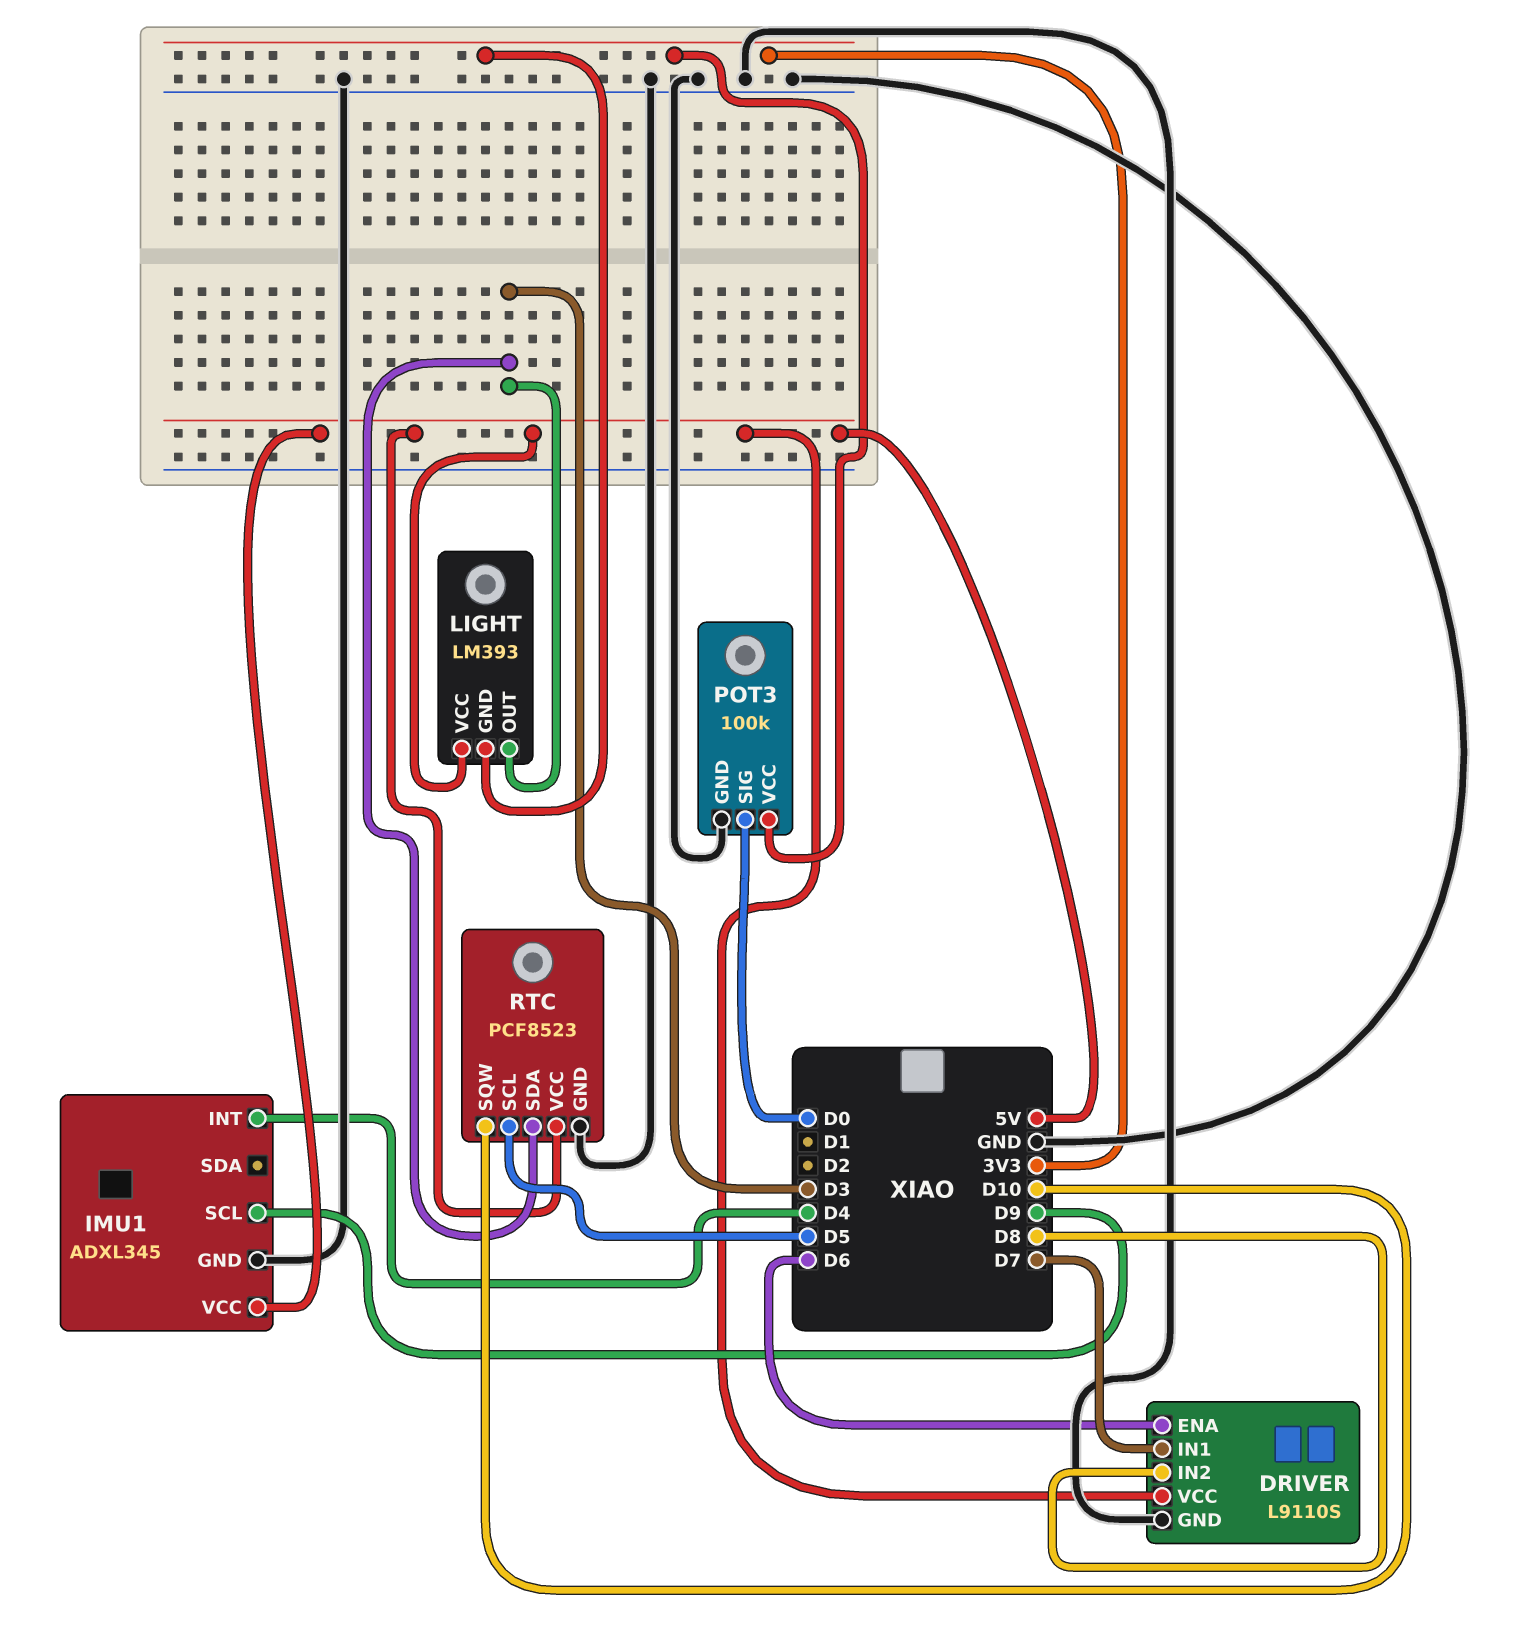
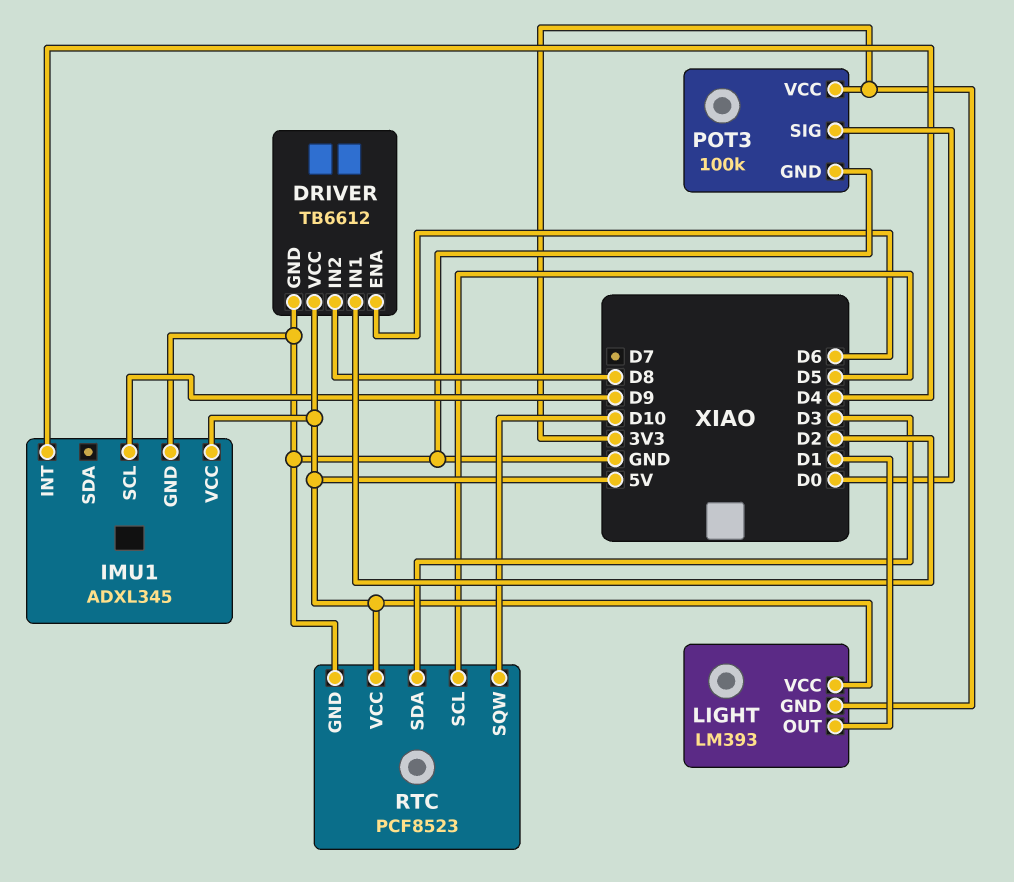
DRIVER: L9110S -> TB6612
DRIVER pin IN1: D7 -> D2
LIGHT pin OUT: D3 -> D1

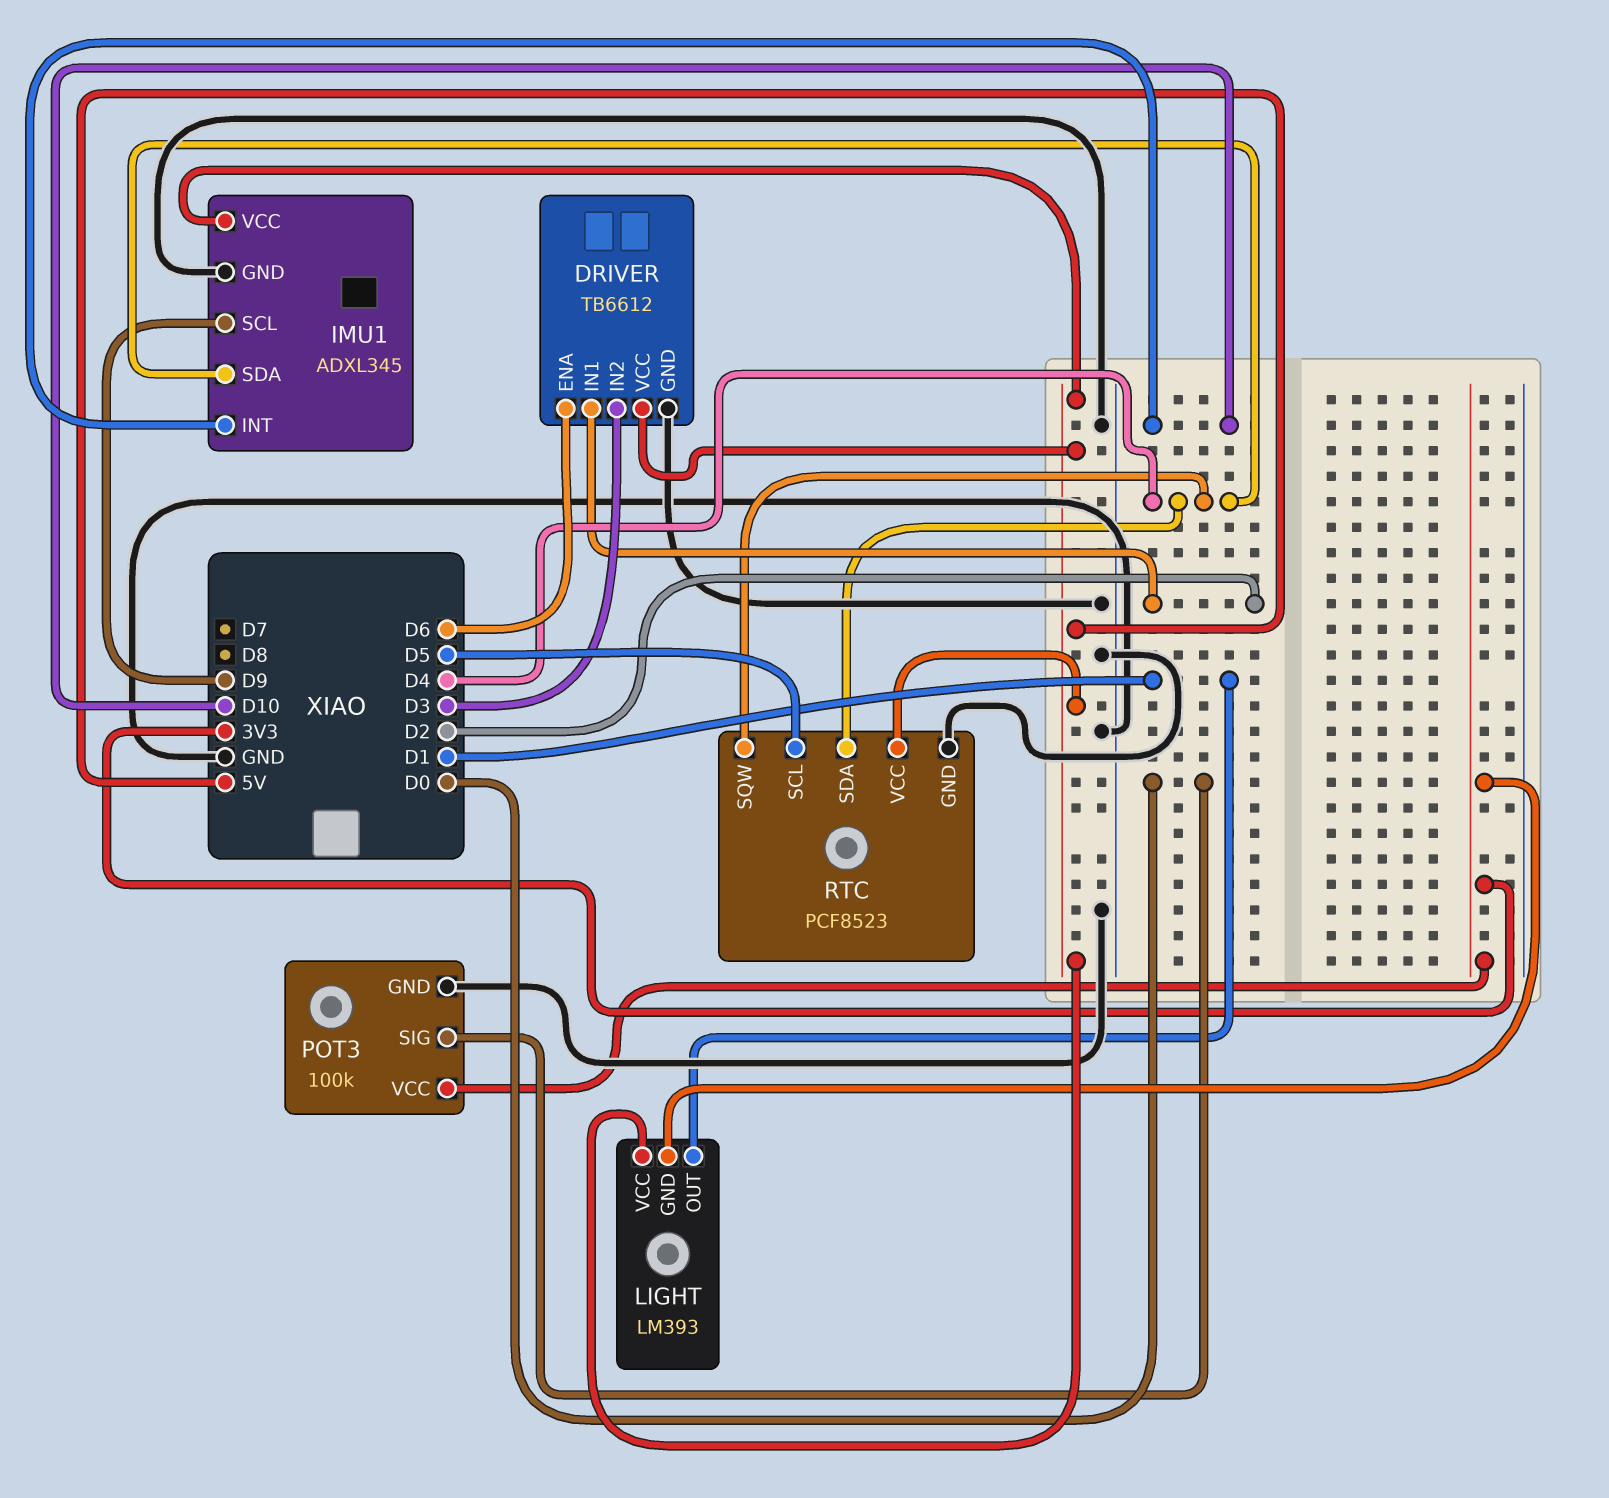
DRIVER pin IN2: D8 -> D3
IMU1 pin INT: D4 -> D10
IMU1 pin SDA: none -> D4
RTC pin SDA: D3 -> D4
RTC pin SQW: D10 -> D4

